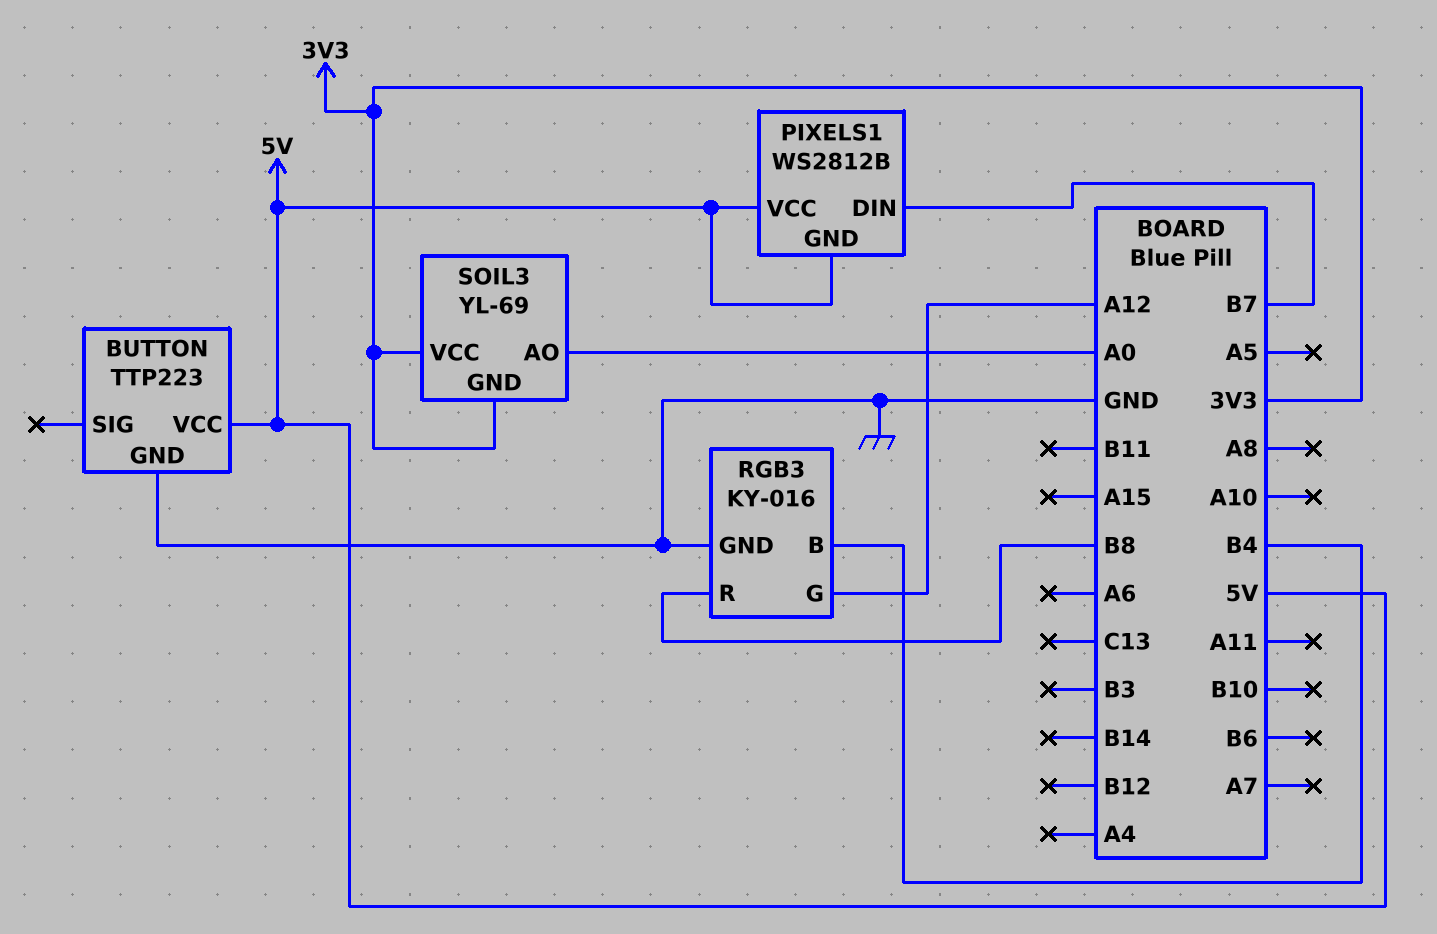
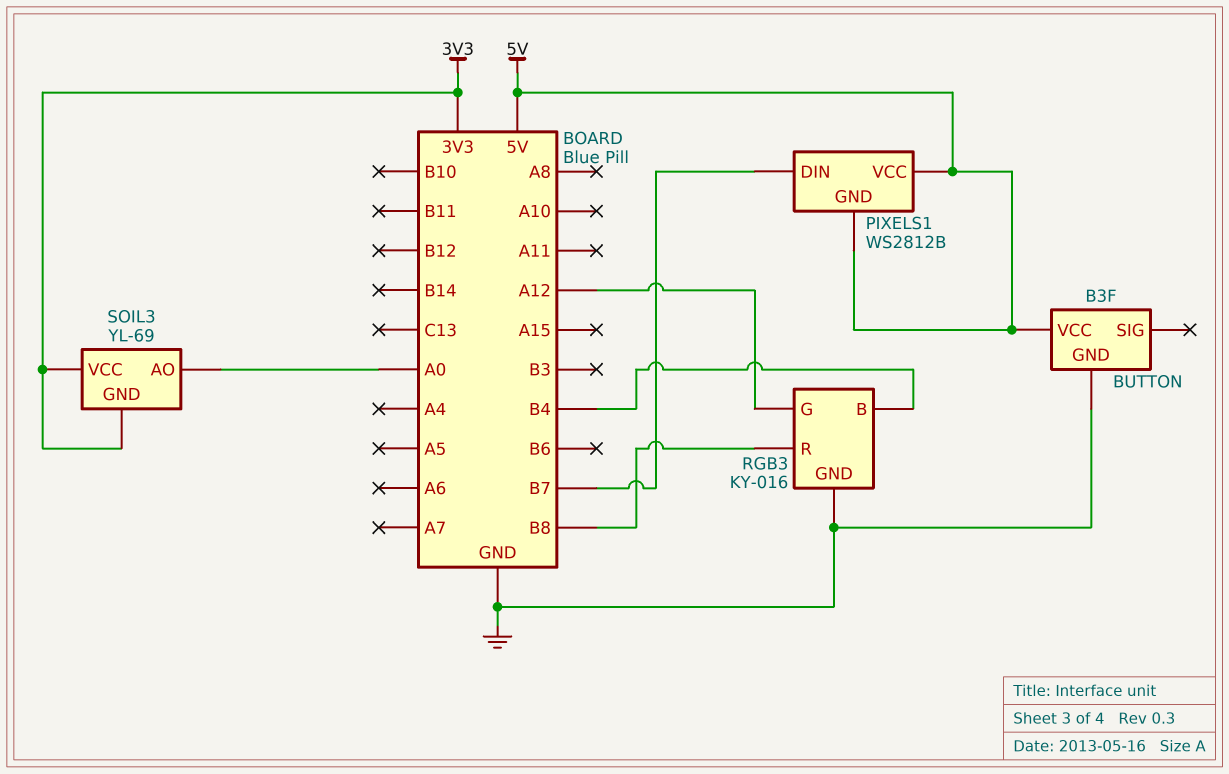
BUTTON: TTP223 -> B3F

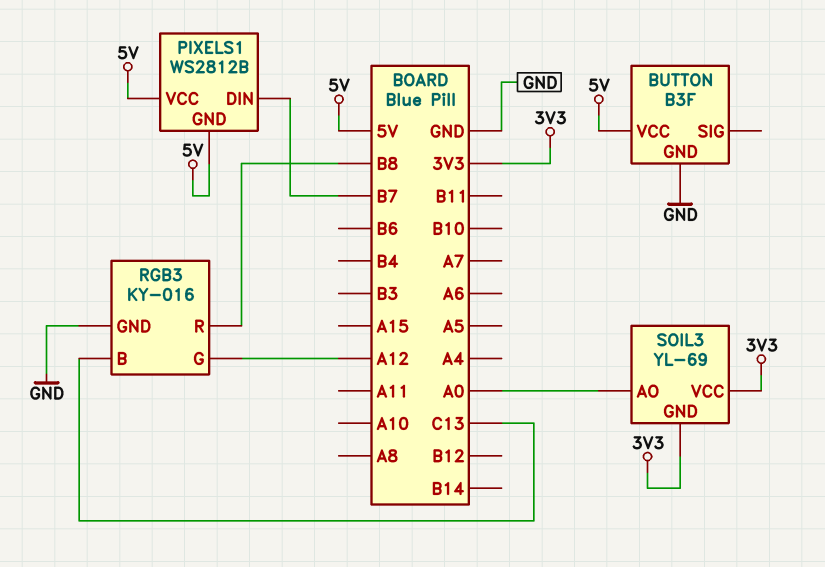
RGB3 pin B: B4 -> C13

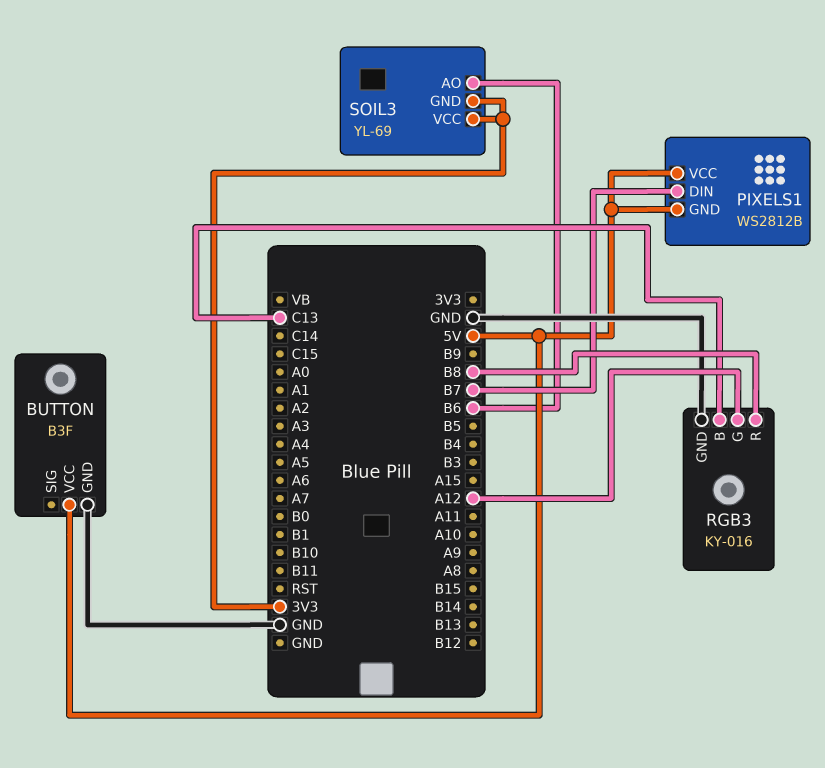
SOIL3 pin AO: A0 -> B6

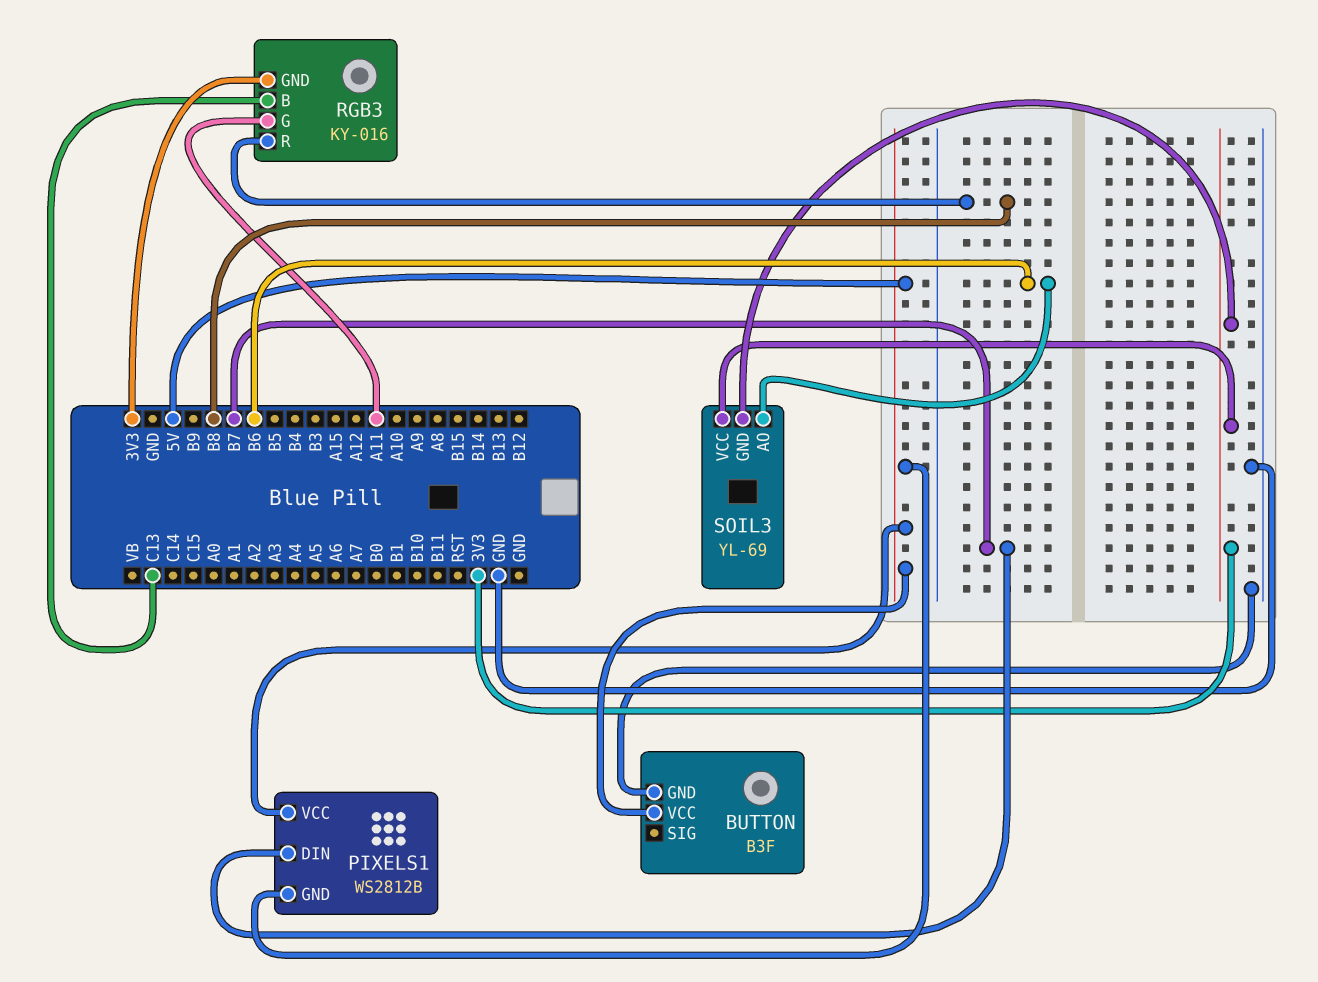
RGB3 pin G: A12 -> A11
RGB3 pin GND: GND -> 3V3

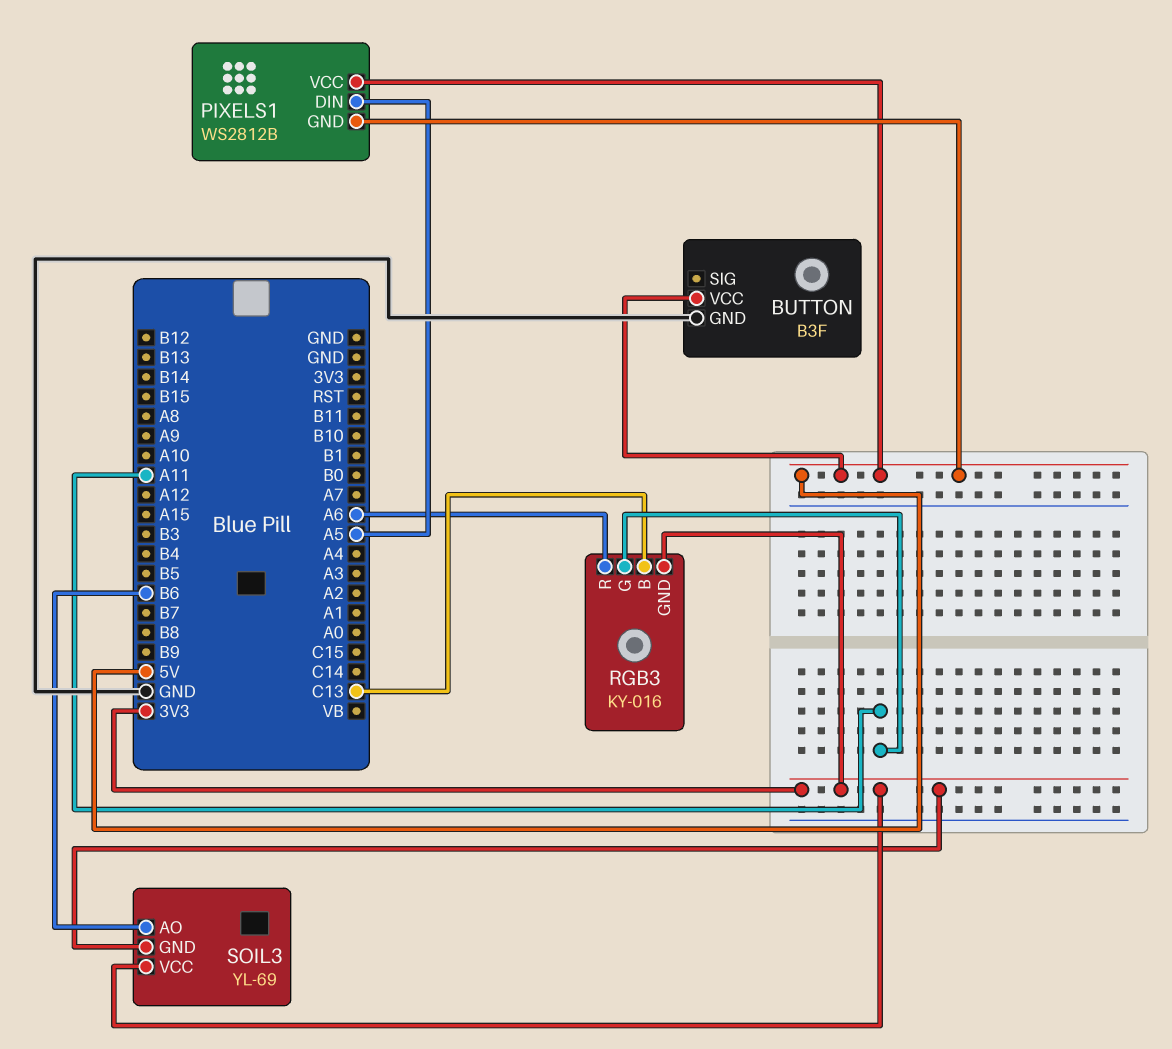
PIXELS1 pin DIN: B7 -> A5
RGB3 pin R: B8 -> A6

